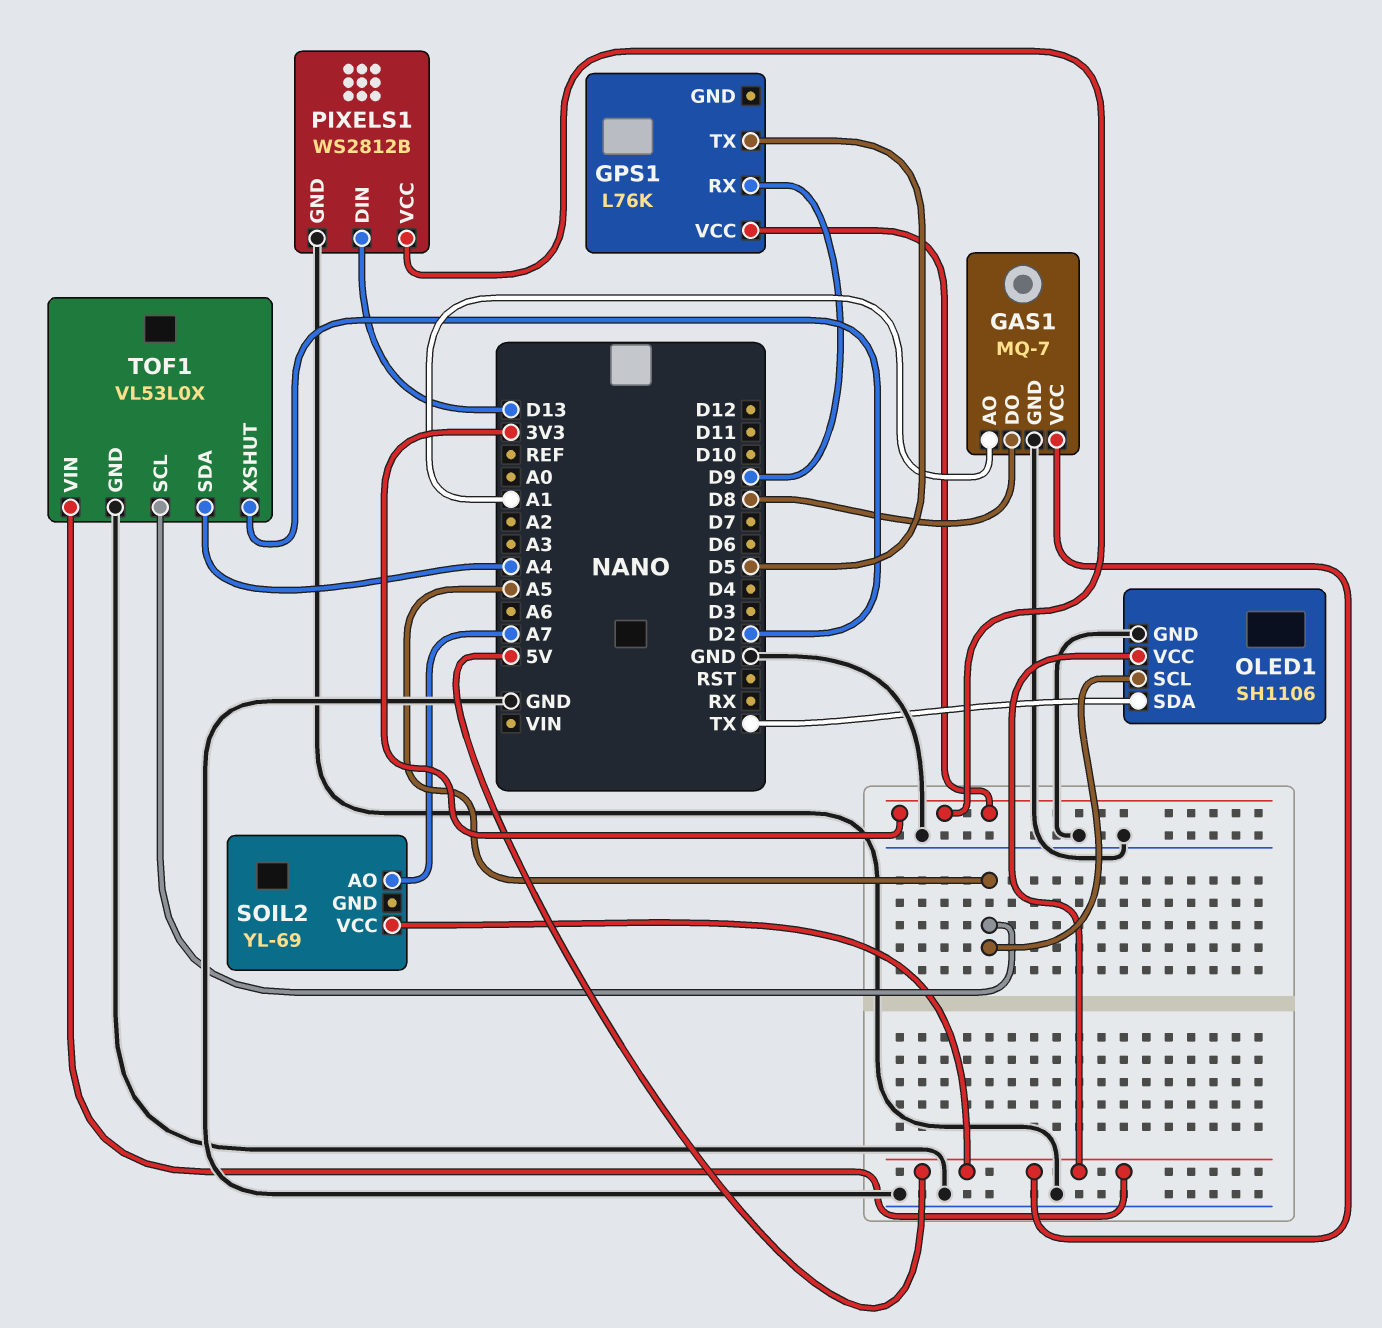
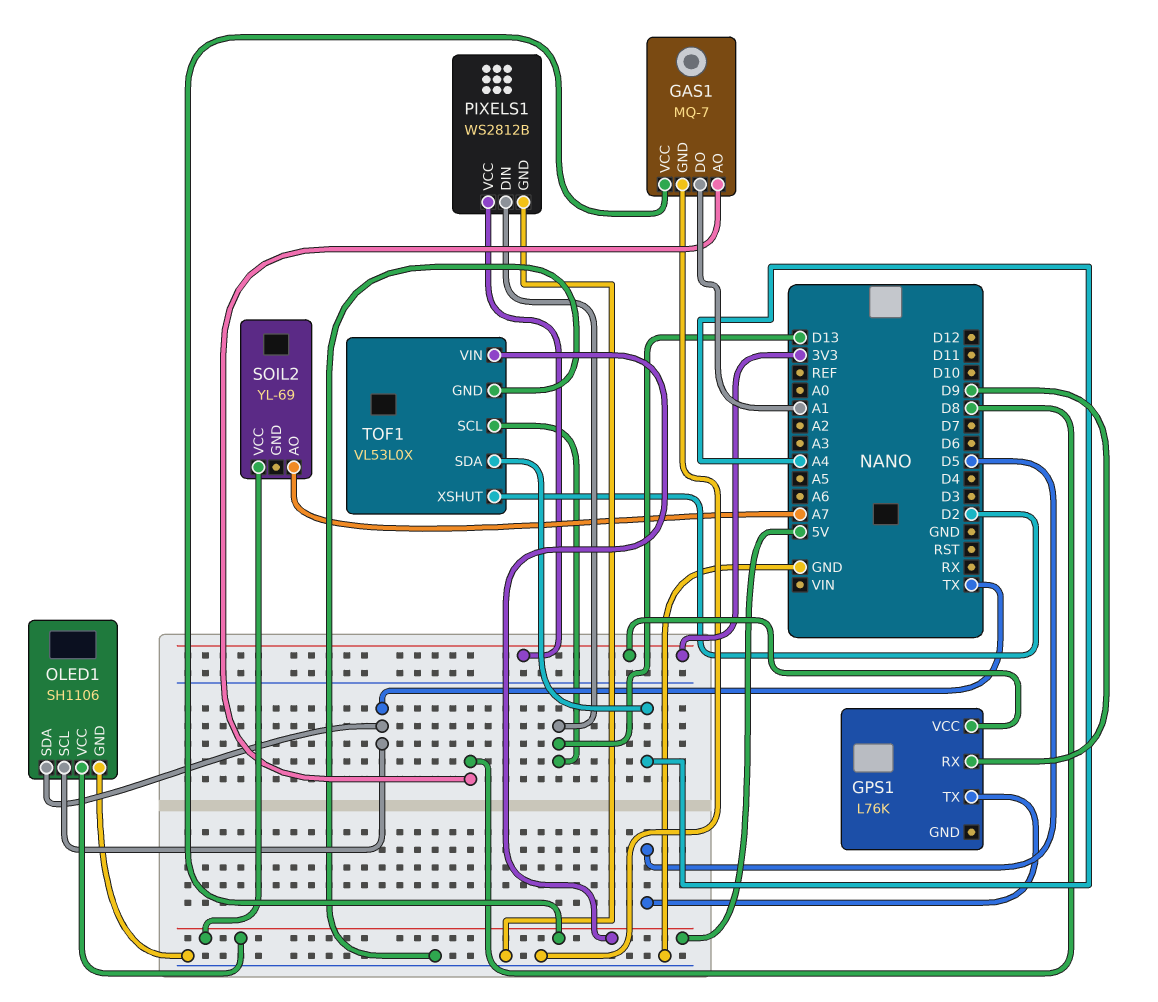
GAS1 pin AO: A1 -> D8
GAS1 pin DO: D8 -> A1
OLED1 pin SCL: A5 -> TX
TOF1 pin SCL: A5 -> D13

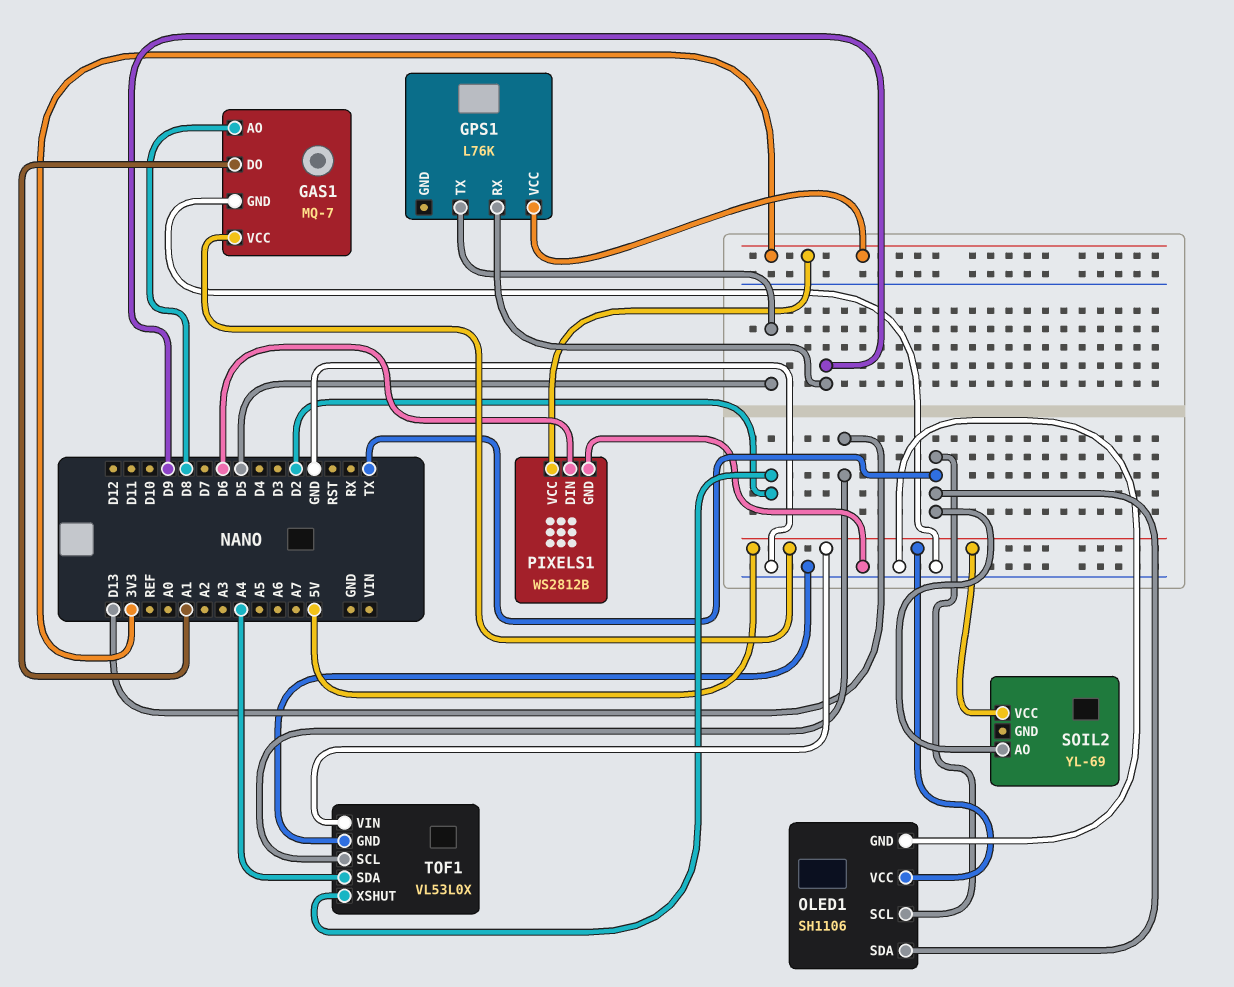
PIXELS1 pin DIN: D13 -> D6
SOIL2 pin AO: A7 -> TX

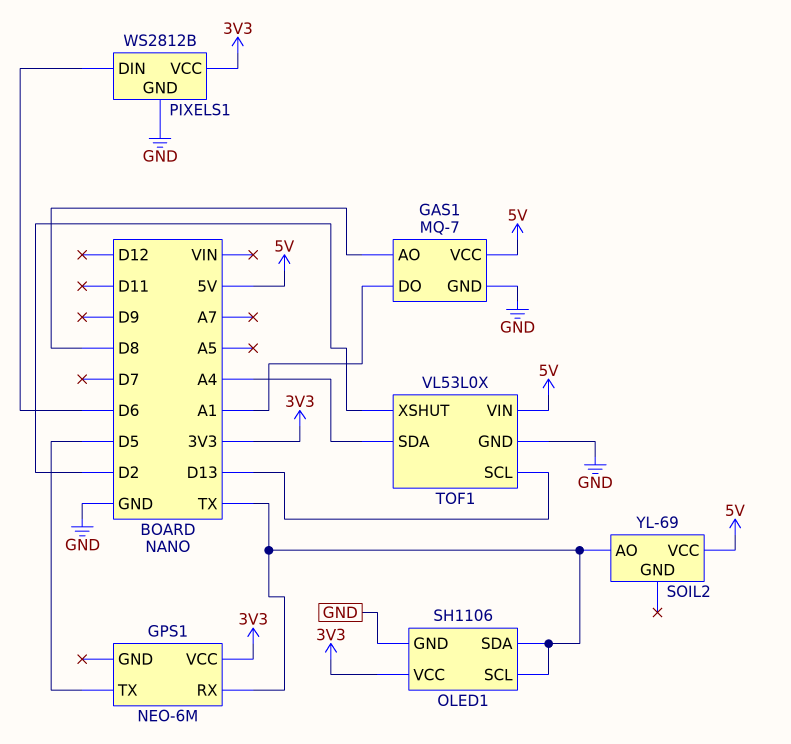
GPS1: L76K -> NEO-6M
GPS1 pin RX: D9 -> TX
OLED1 pin VCC: 5V -> 3V3

